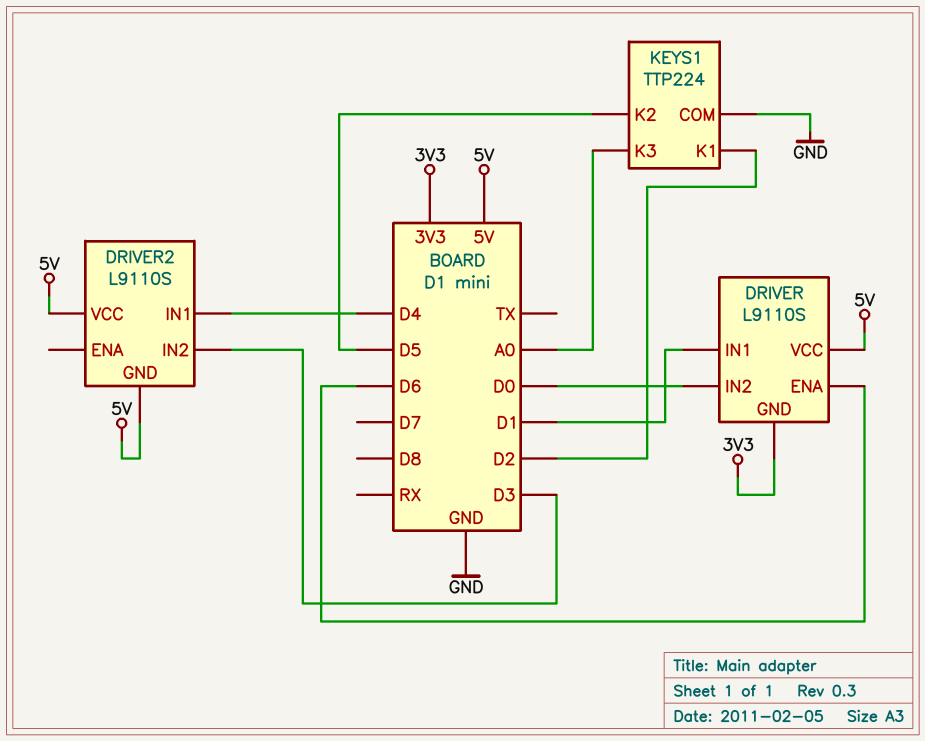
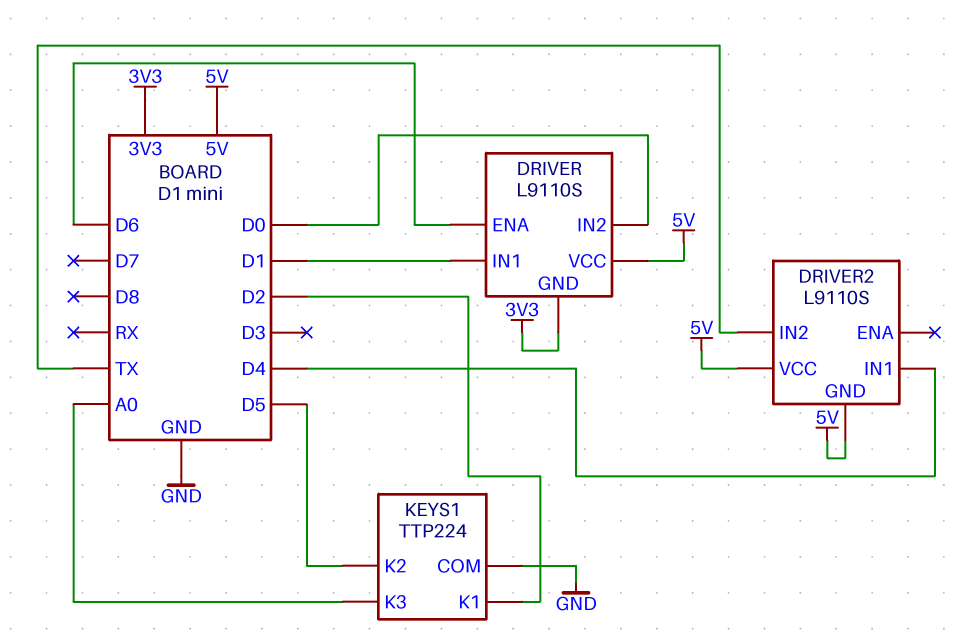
DRIVER2 pin IN2: D3 -> TX

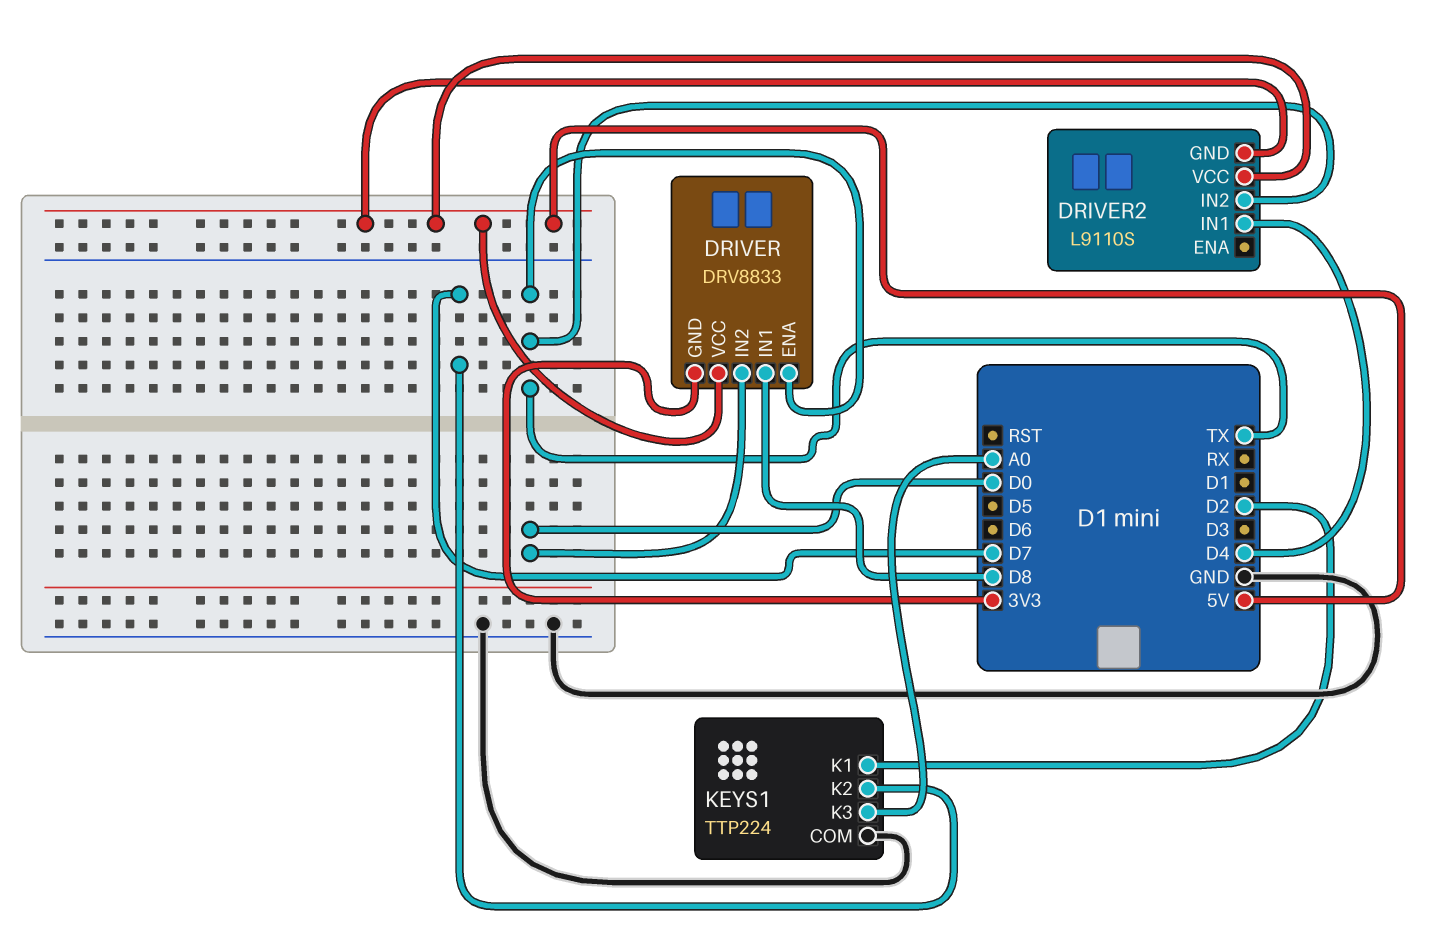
DRIVER: L9110S -> DRV8833
DRIVER pin ENA: D6 -> TX
DRIVER pin IN1: D1 -> D8
KEYS1 pin K2: D5 -> D7

